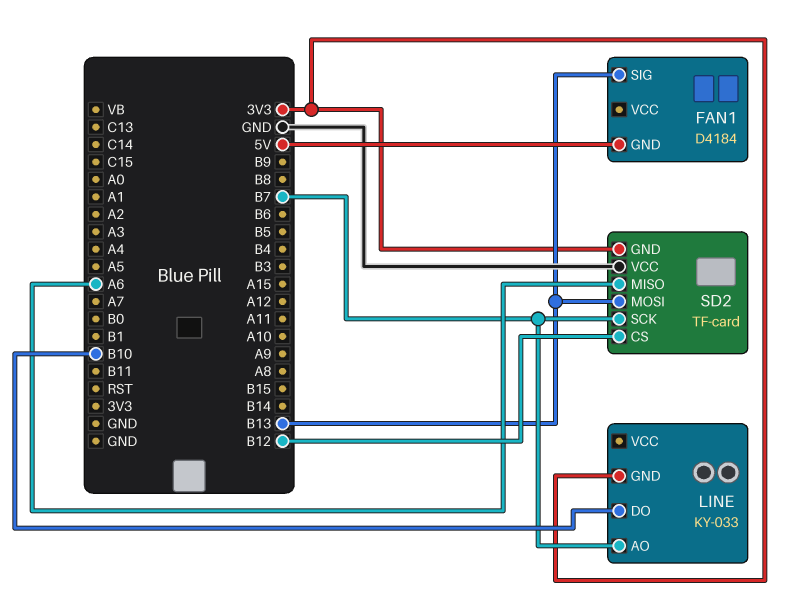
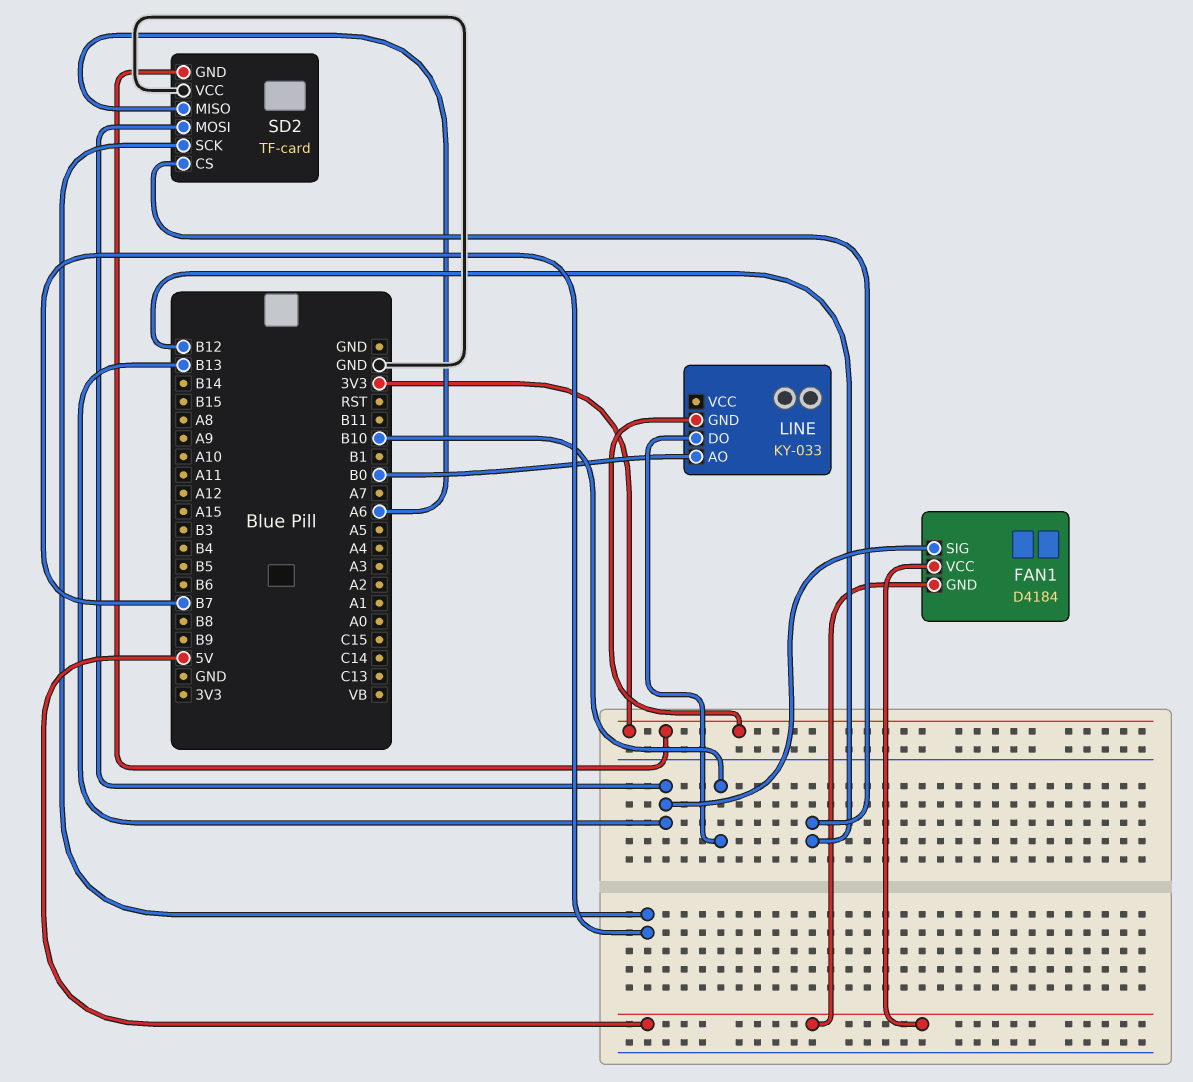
FAN1 pin VCC: none -> 5V
LINE pin AO: B7 -> B0

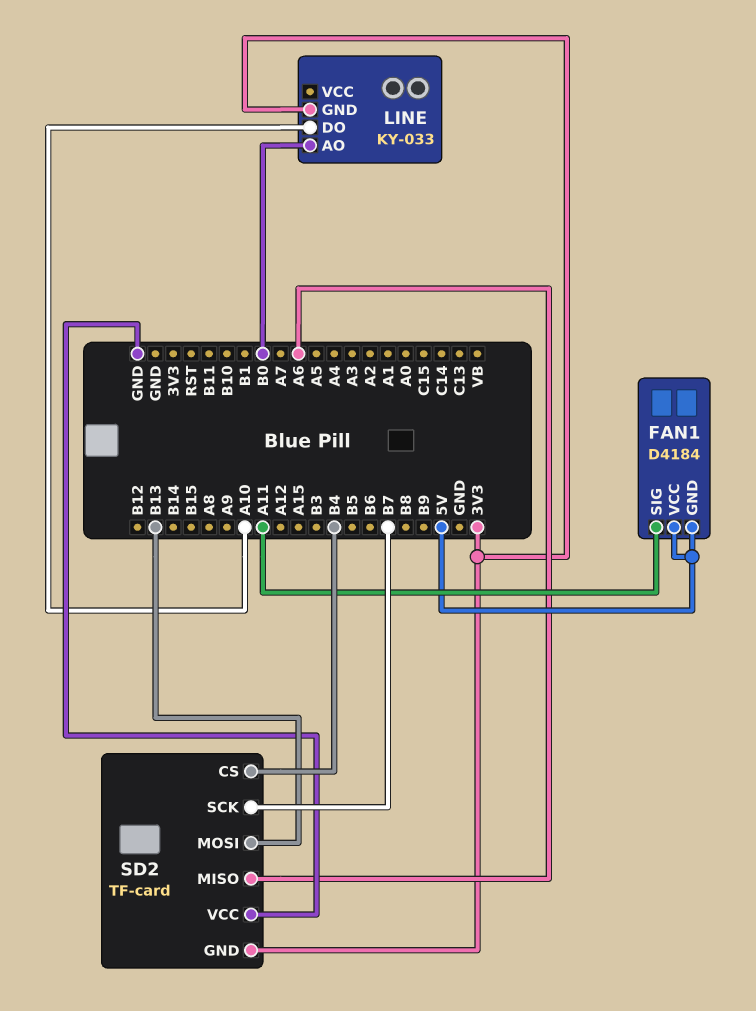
FAN1 pin SIG: B13 -> A11
LINE pin DO: B10 -> A10
SD2 pin CS: B12 -> B4

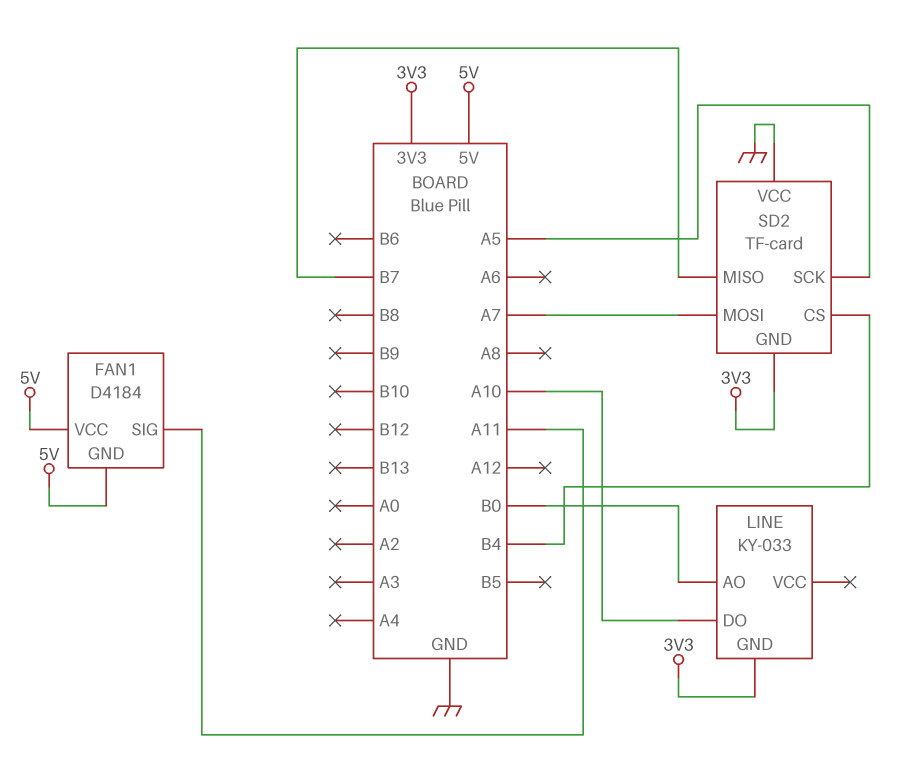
SD2 pin MISO: A6 -> B7
SD2 pin MOSI: B13 -> A7
SD2 pin SCK: B7 -> A5

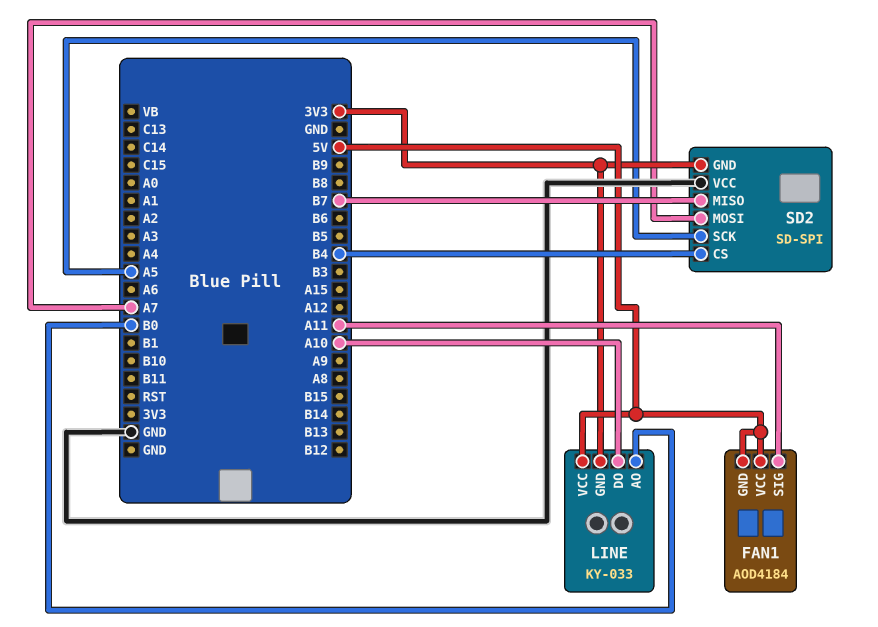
FAN1: D4184 -> AOD4184
LINE pin VCC: none -> 5V
SD2: TF-card -> SD-SPI

